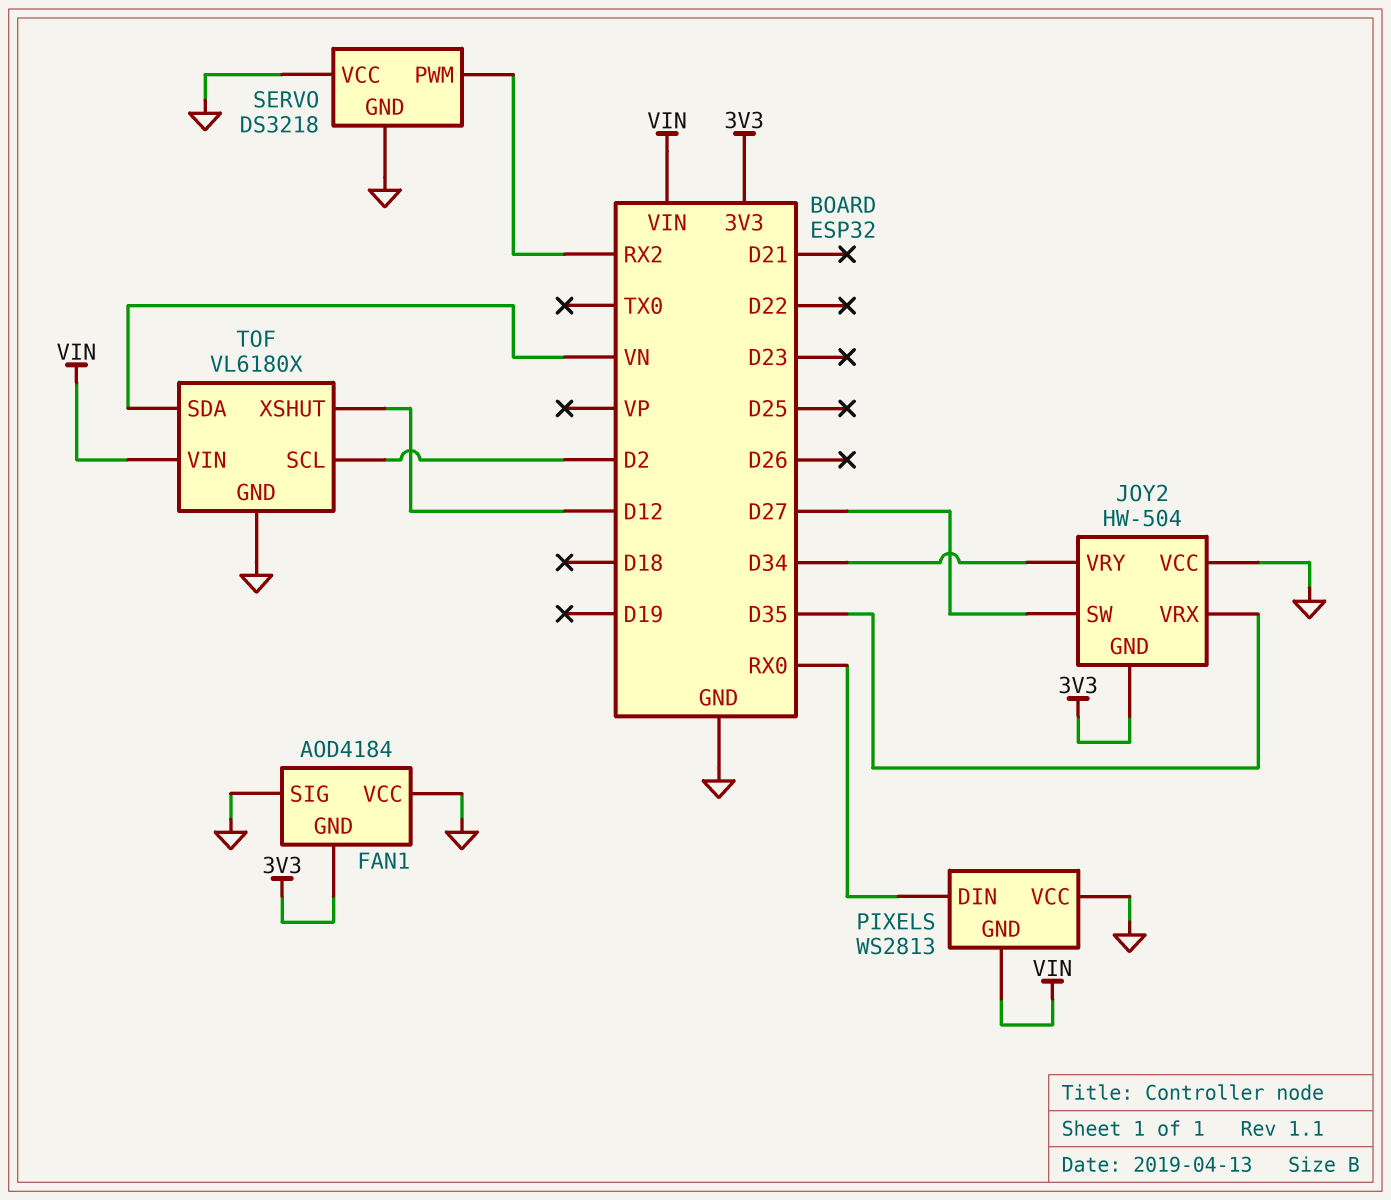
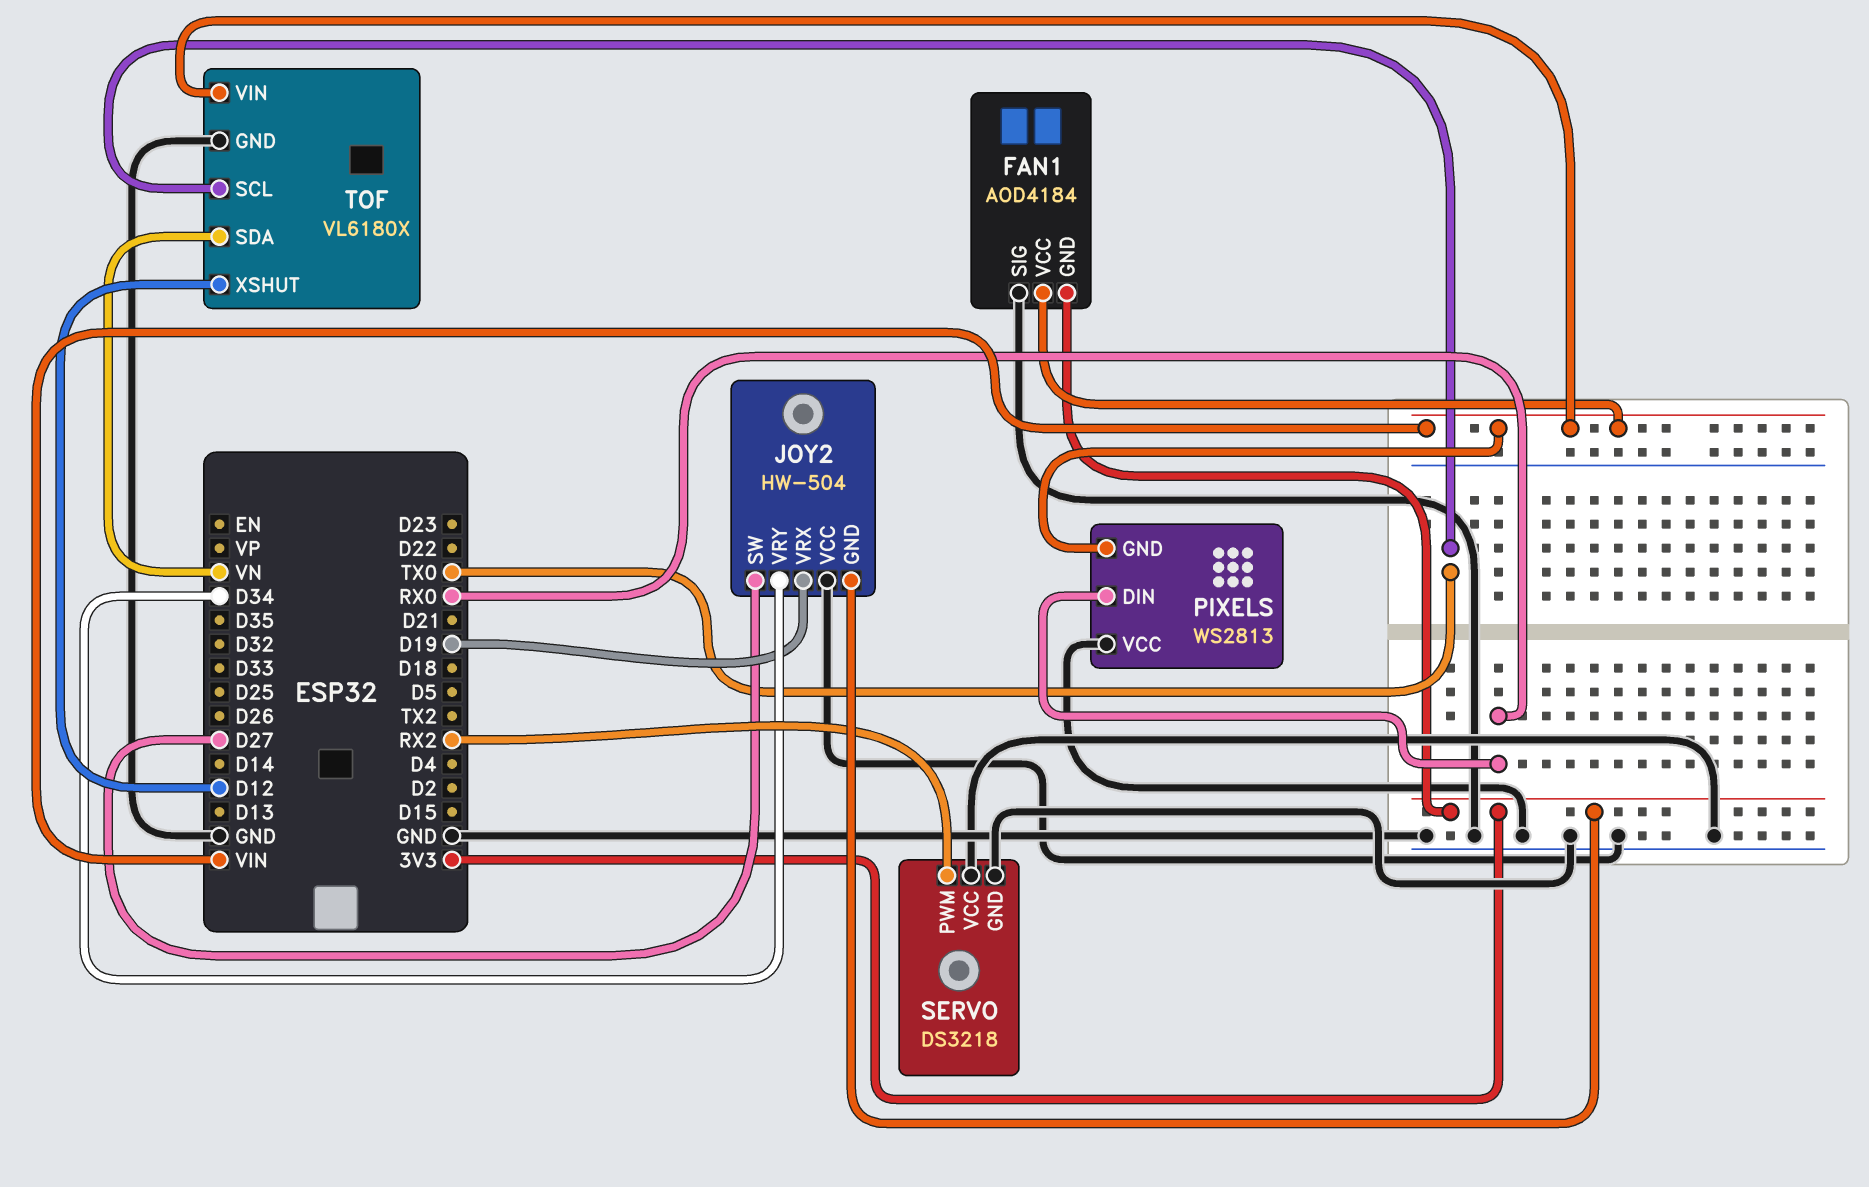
FAN1 pin VCC: GND -> VIN
JOY2 pin VRX: D35 -> D19
TOF pin SCL: D2 -> TX0

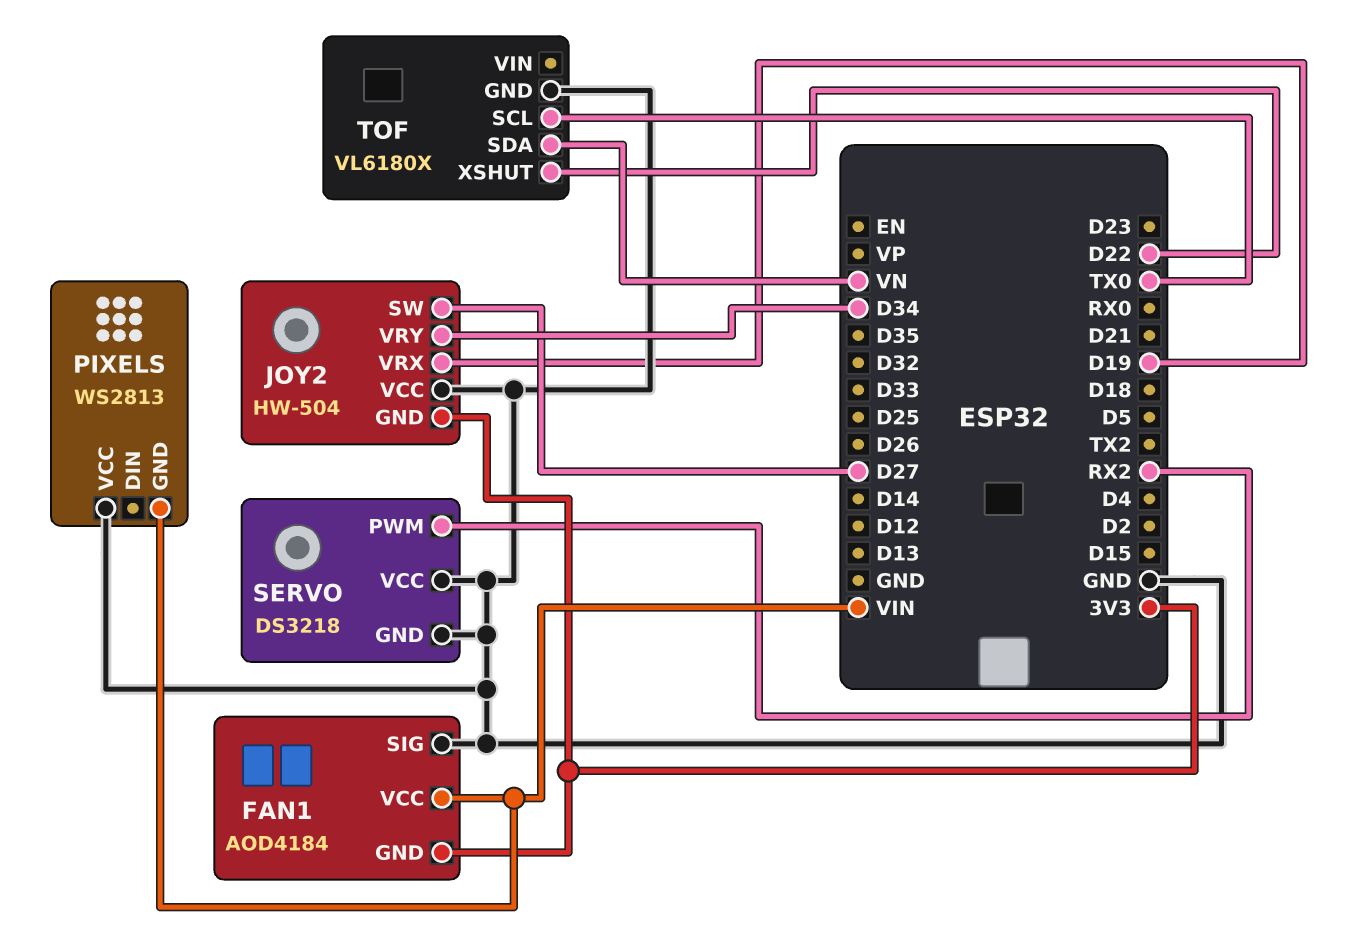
PIXELS pin DIN: RX0 -> none
TOF pin VIN: VIN -> none
TOF pin XSHUT: D12 -> D22

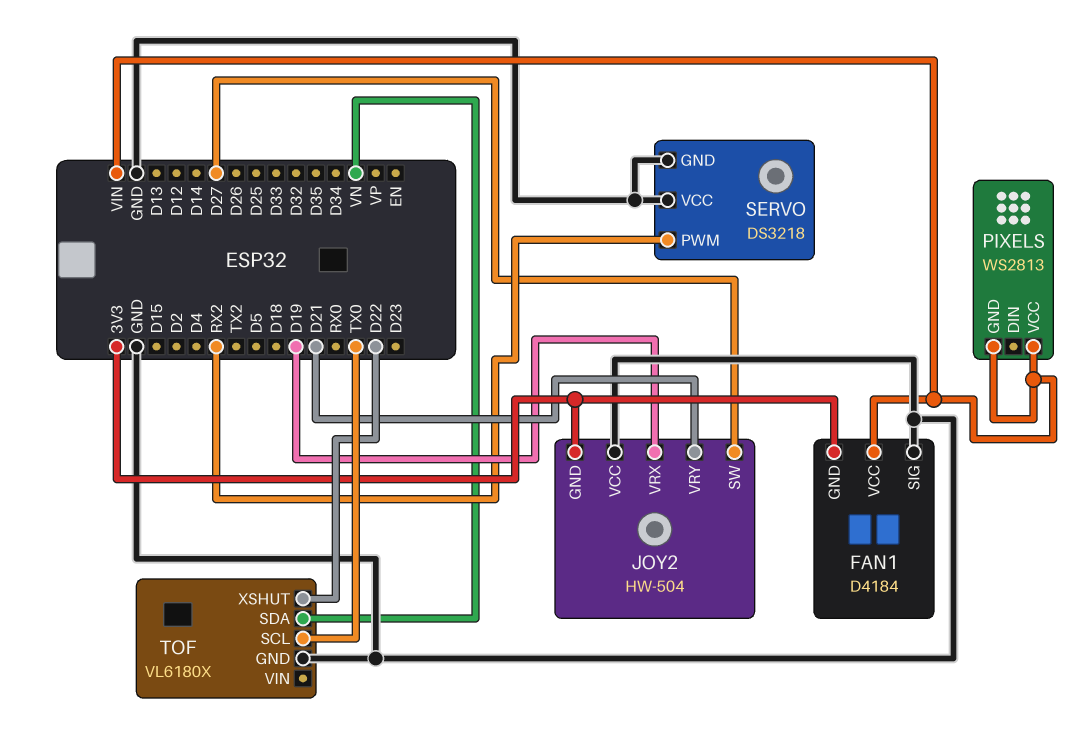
FAN1: AOD4184 -> D4184
JOY2 pin VRY: D34 -> D21
PIXELS pin VCC: GND -> VIN

